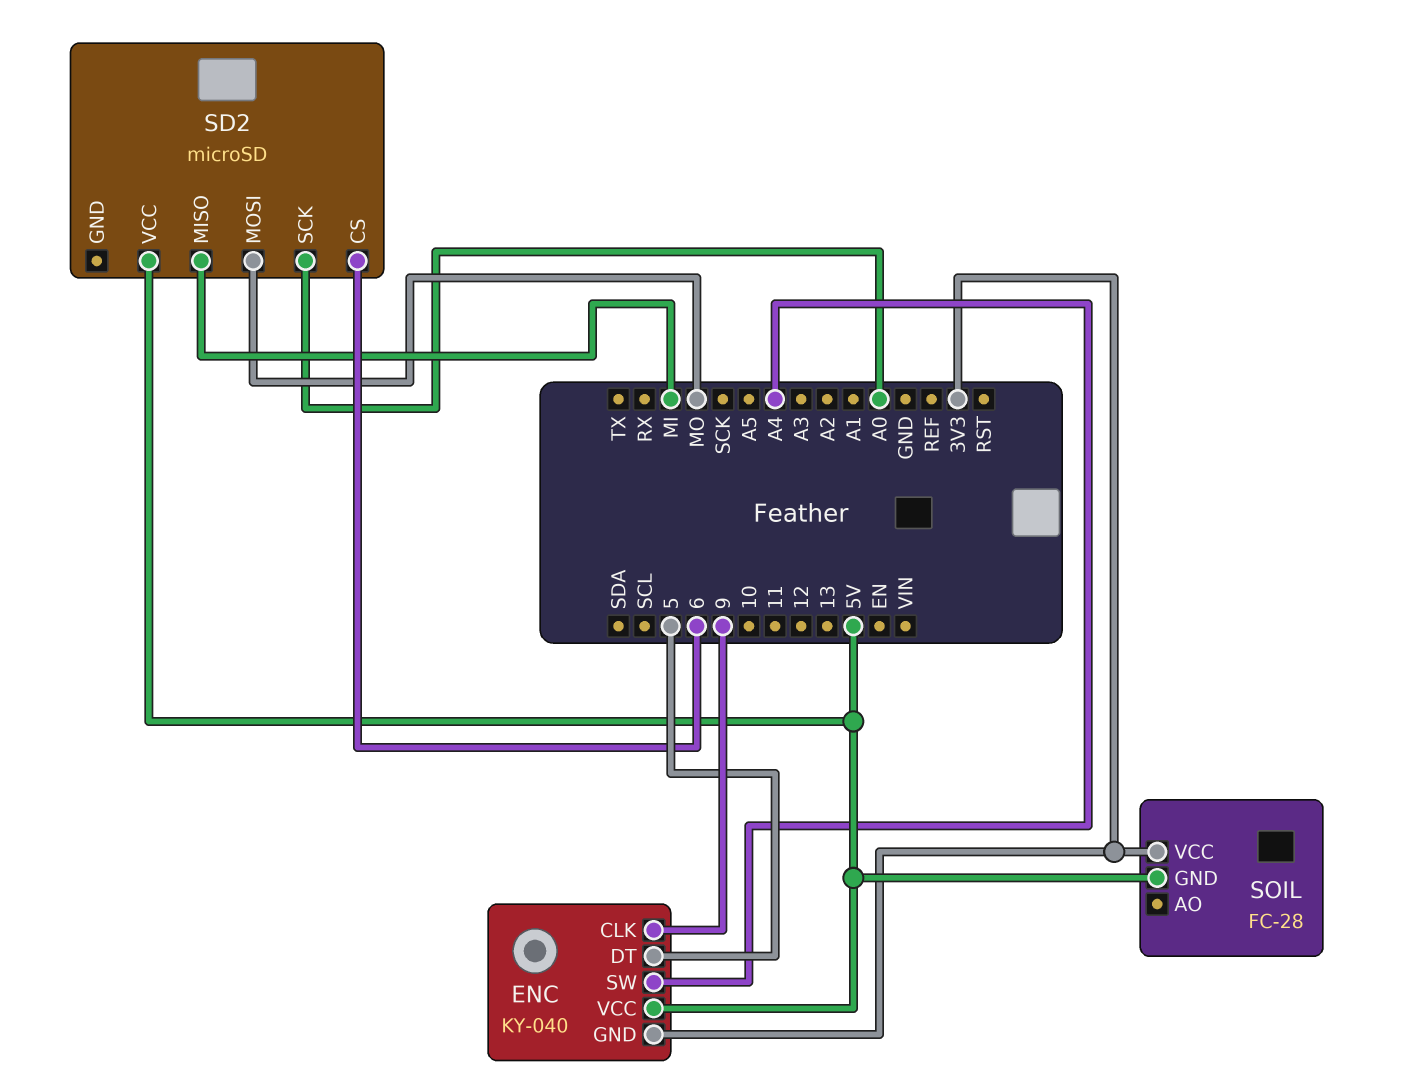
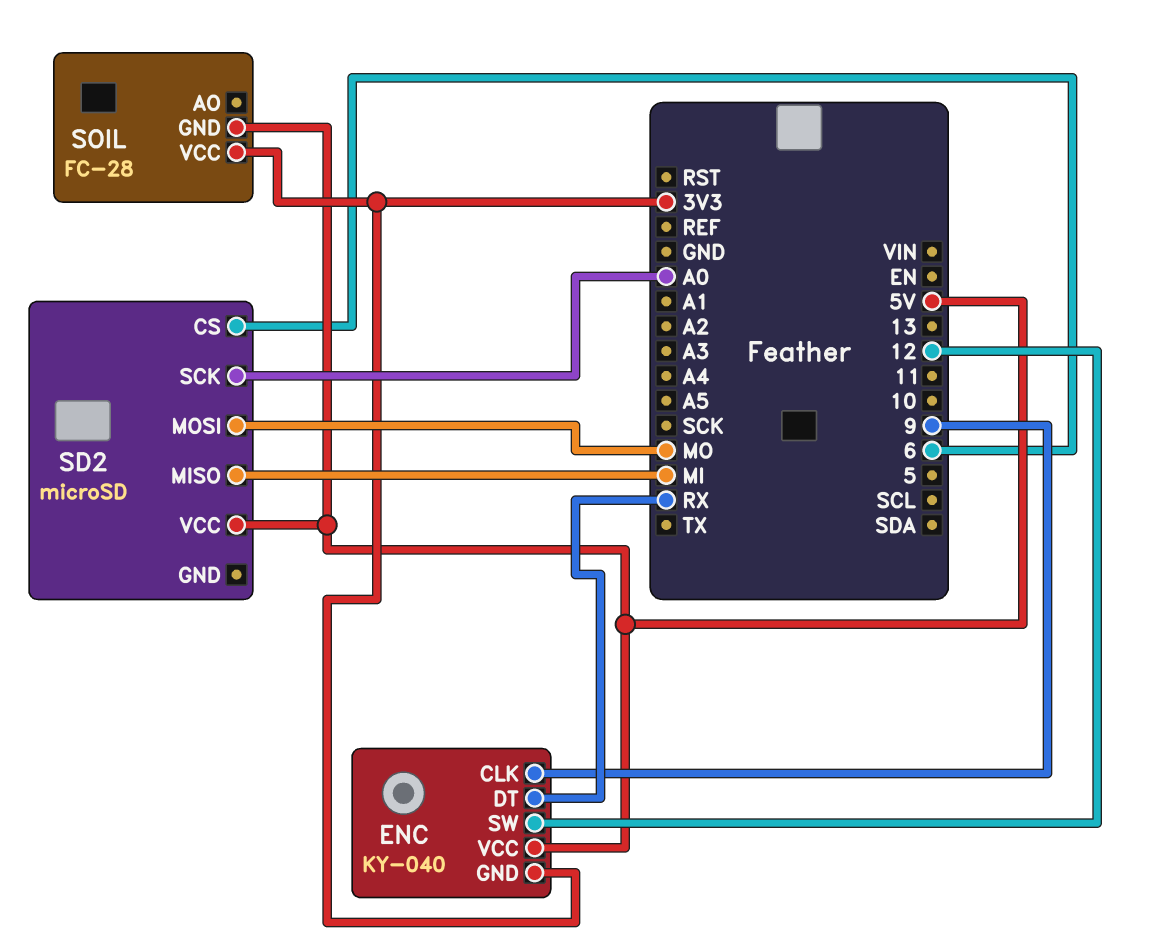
ENC pin DT: 5 -> RX
ENC pin SW: A4 -> 12

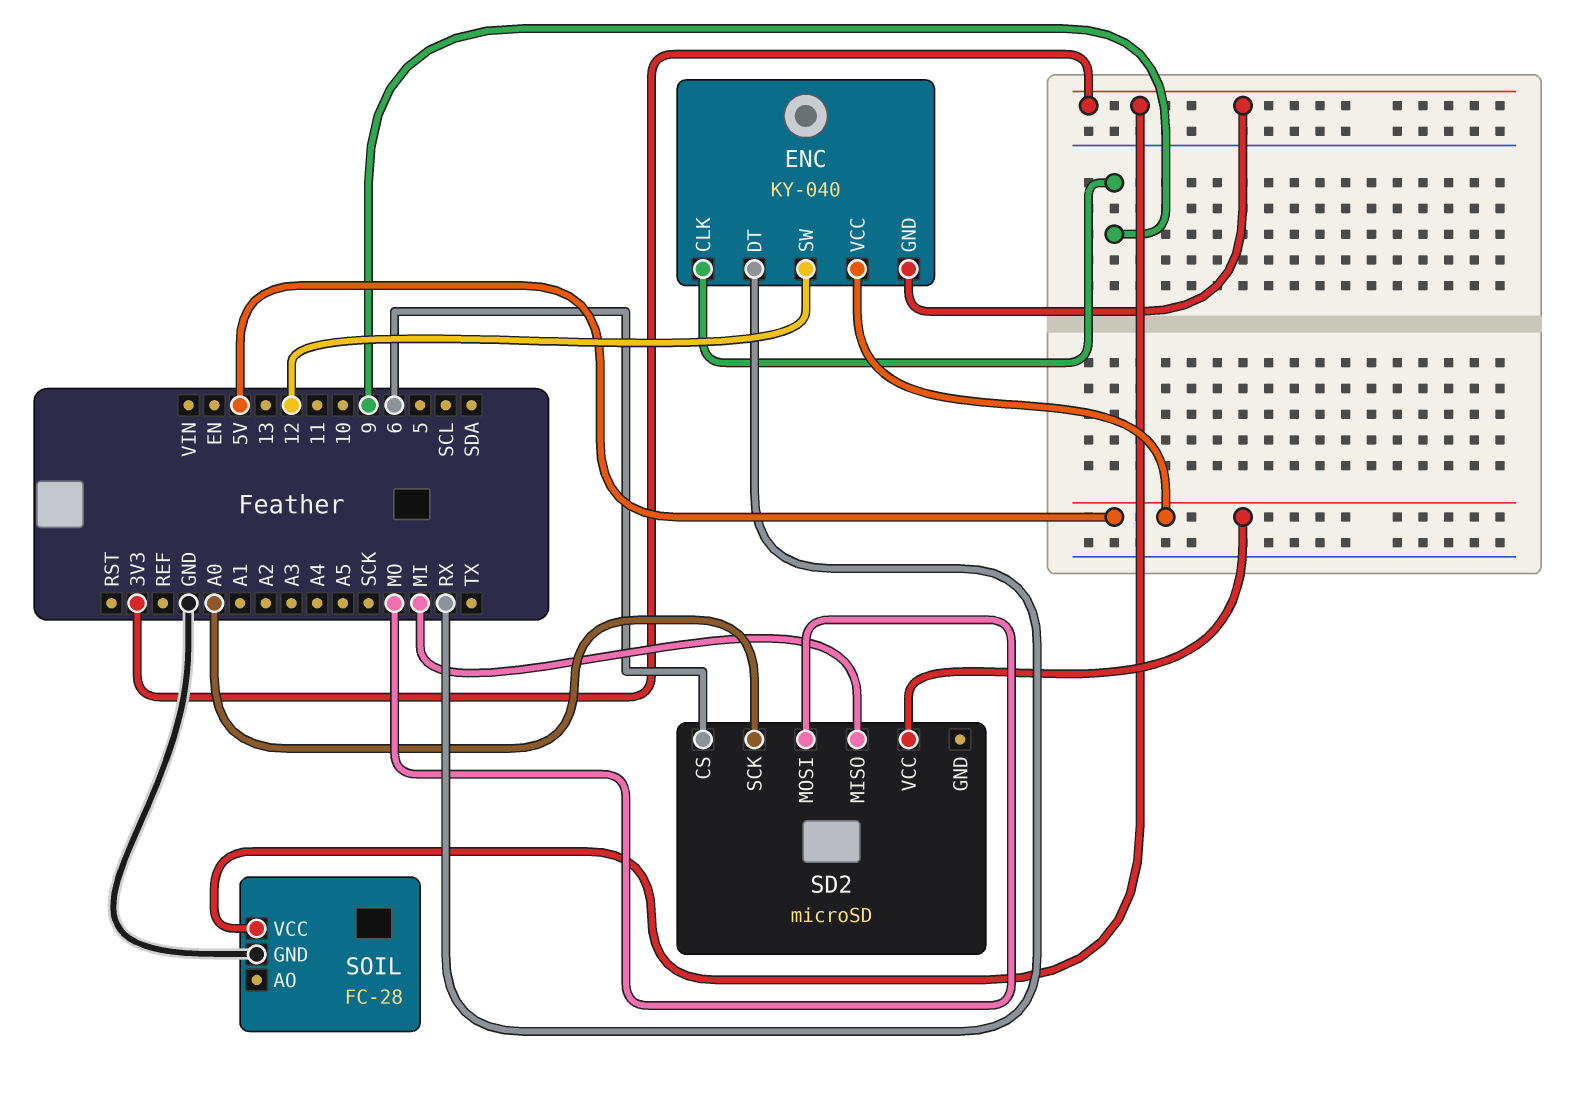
SOIL pin GND: 5V -> GND

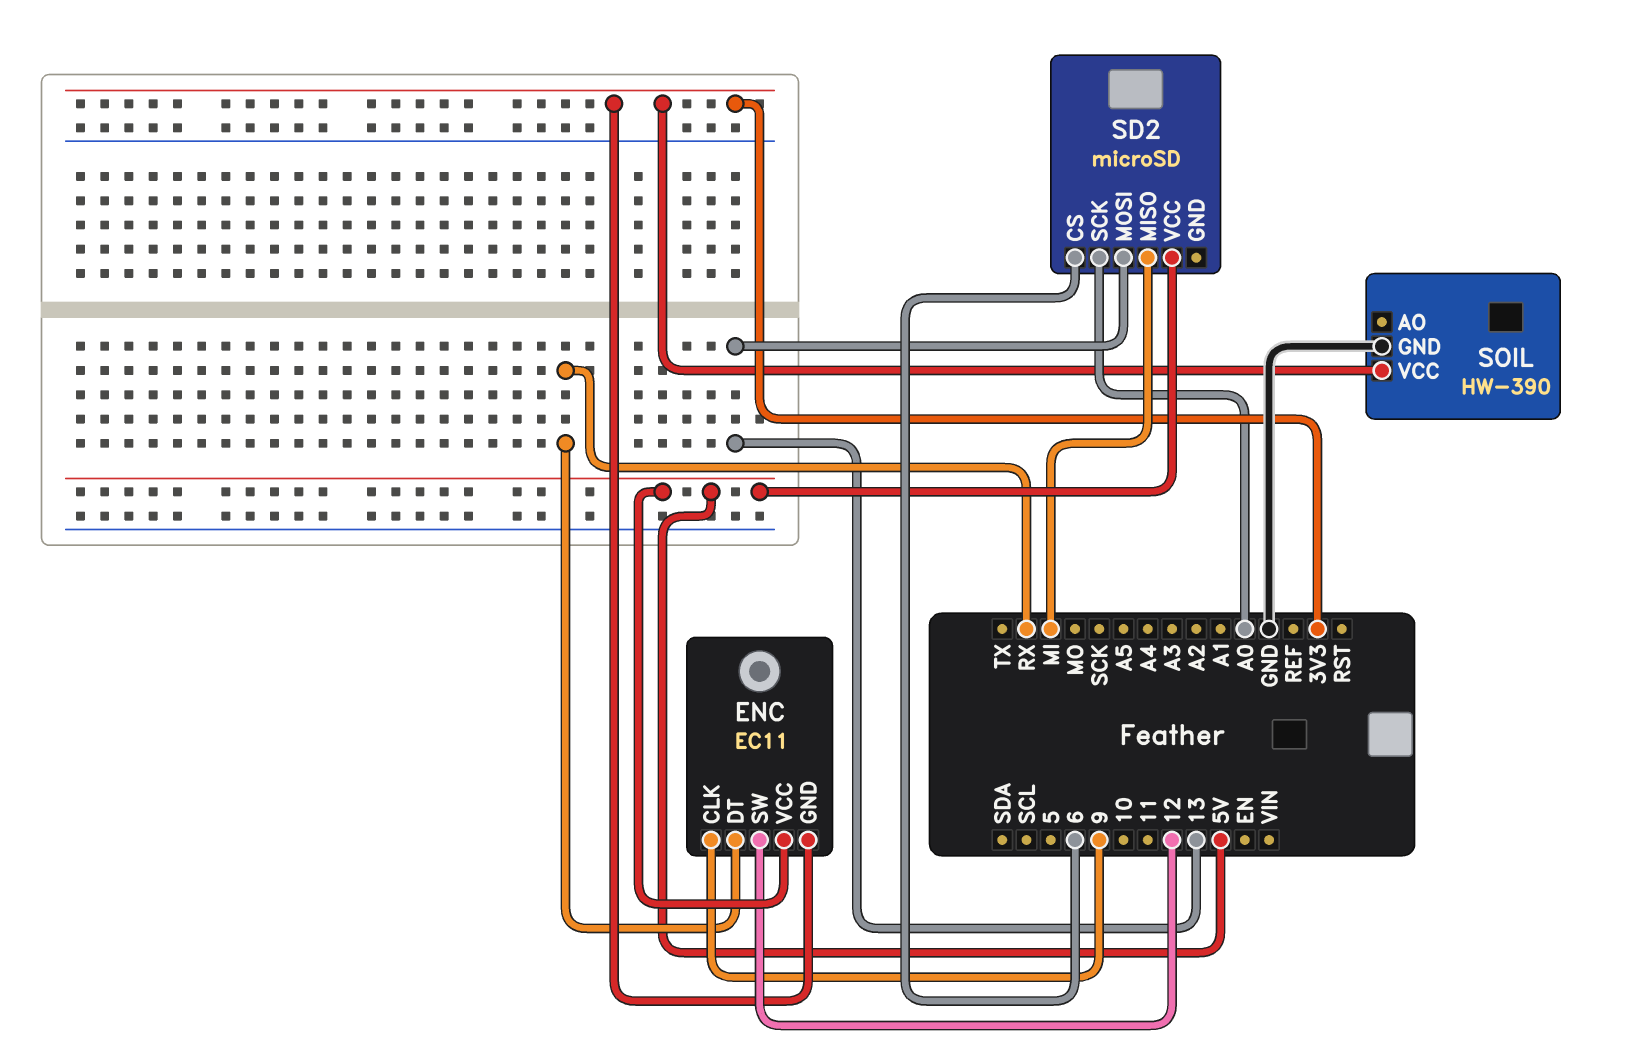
ENC: KY-040 -> EC11
SD2 pin MOSI: MO -> 13
SOIL: FC-28 -> HW-390

